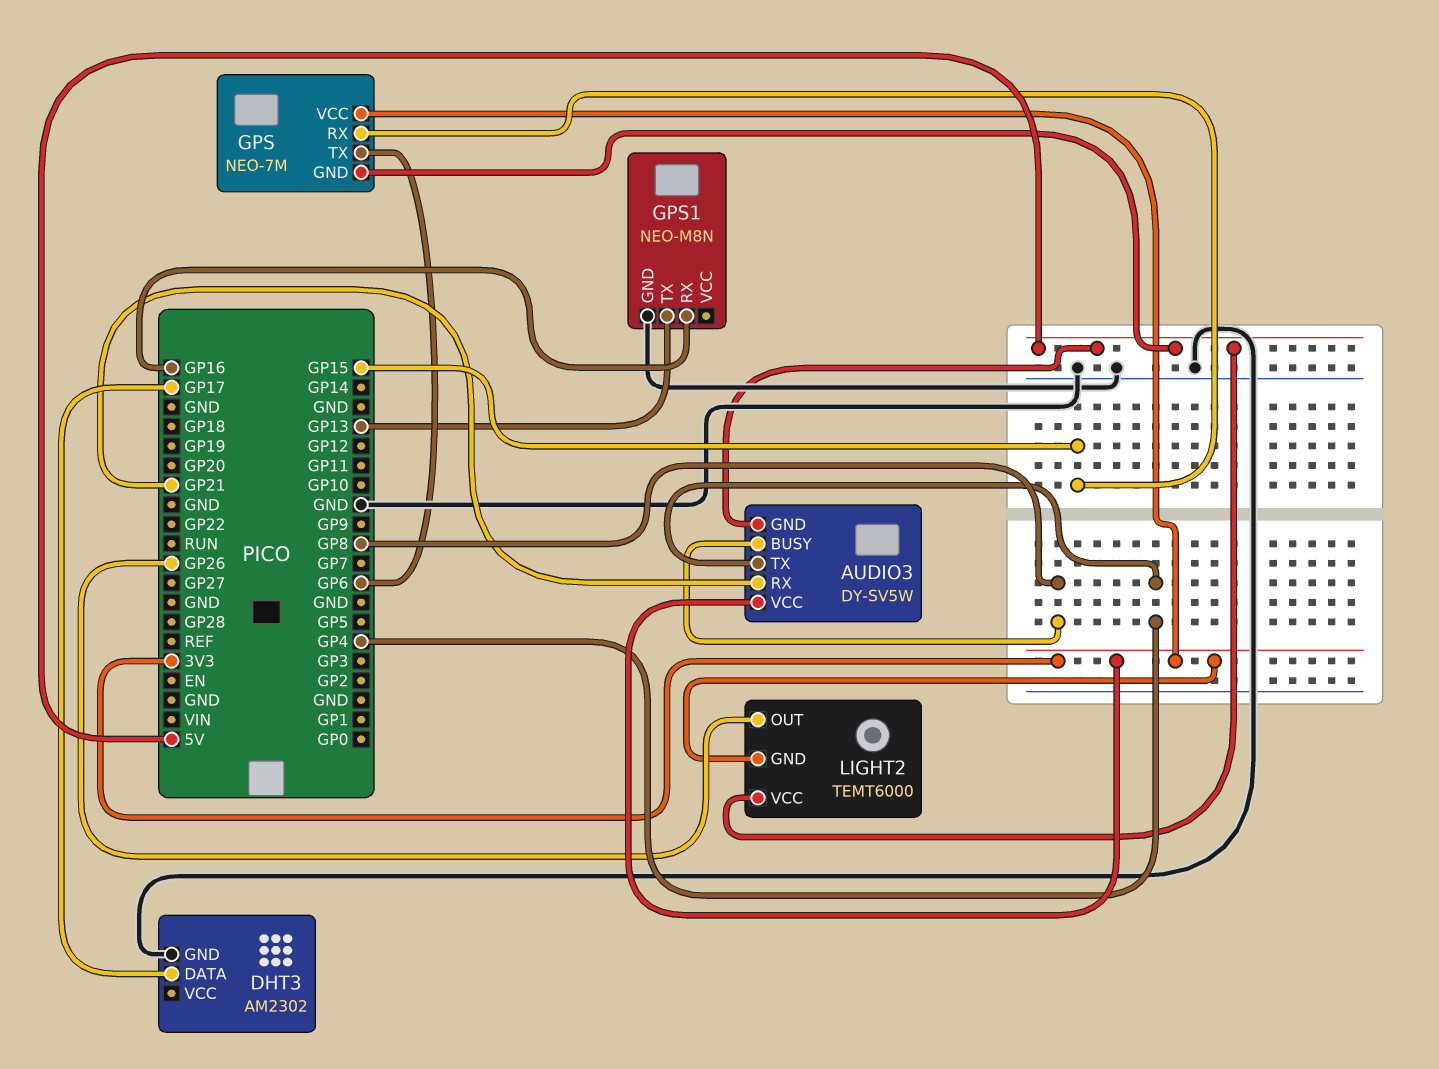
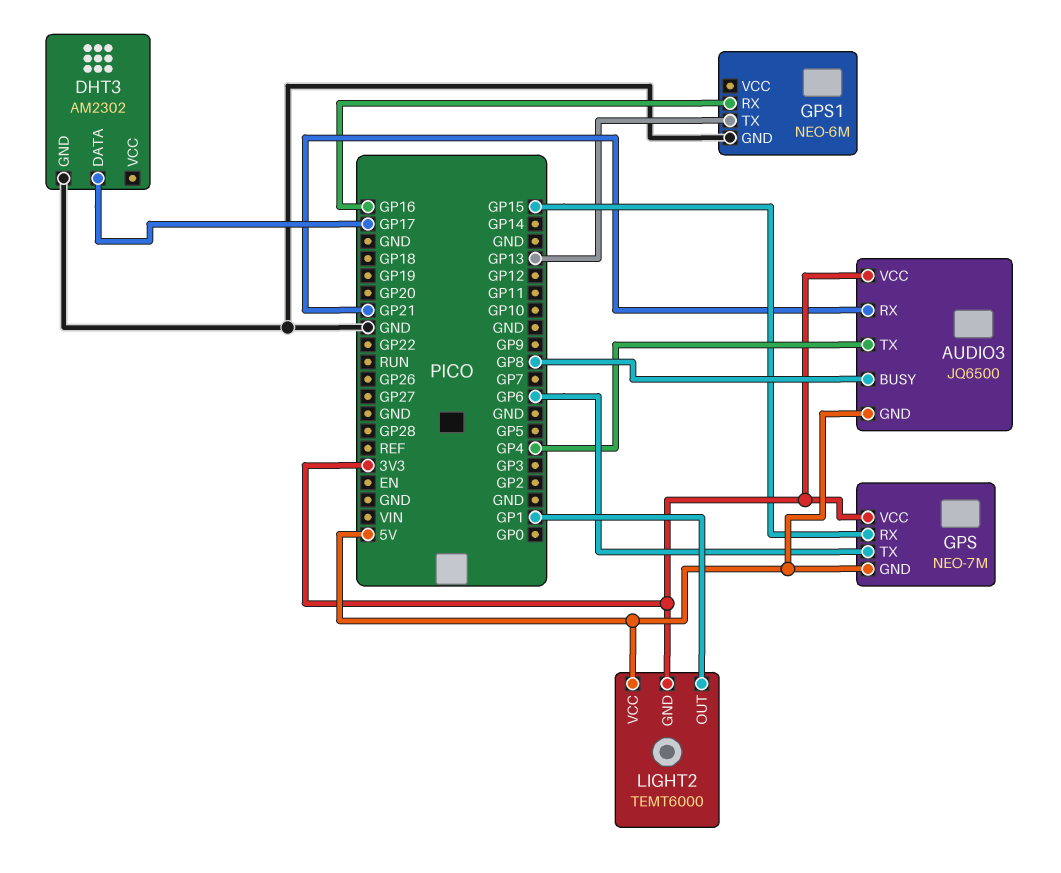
AUDIO3: DY-SV5W -> JQ6500
GPS1: NEO-M8N -> NEO-6M
LIGHT2 pin OUT: GP26 -> GP1

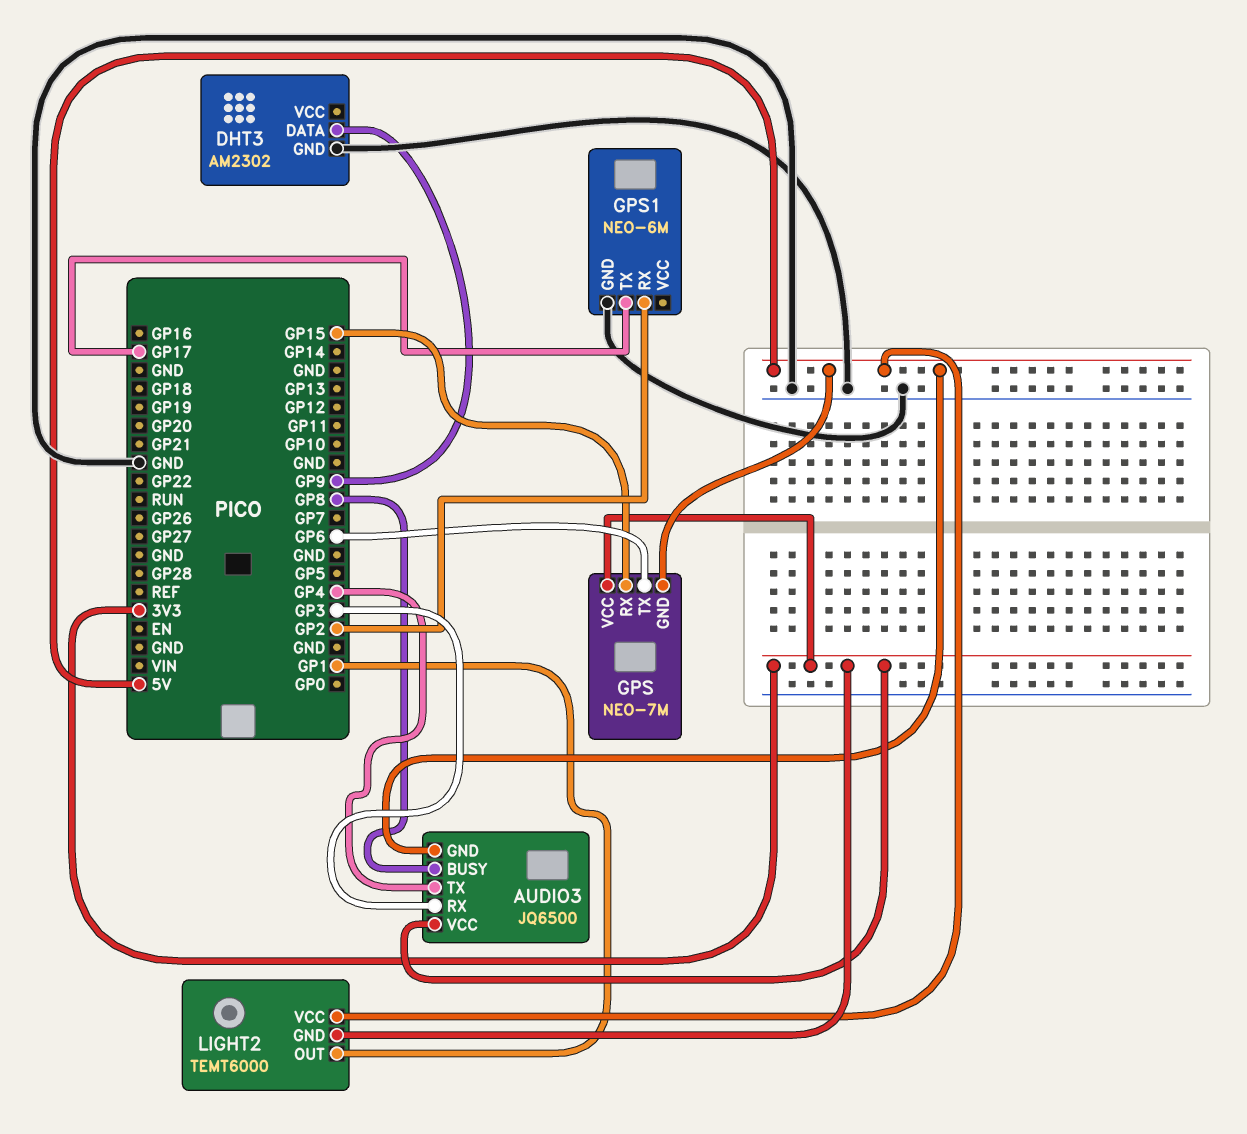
AUDIO3 pin RX: GP21 -> GP3
DHT3 pin DATA: GP17 -> GP9
GPS1 pin RX: GP16 -> GP2
GPS1 pin TX: GP13 -> GP17

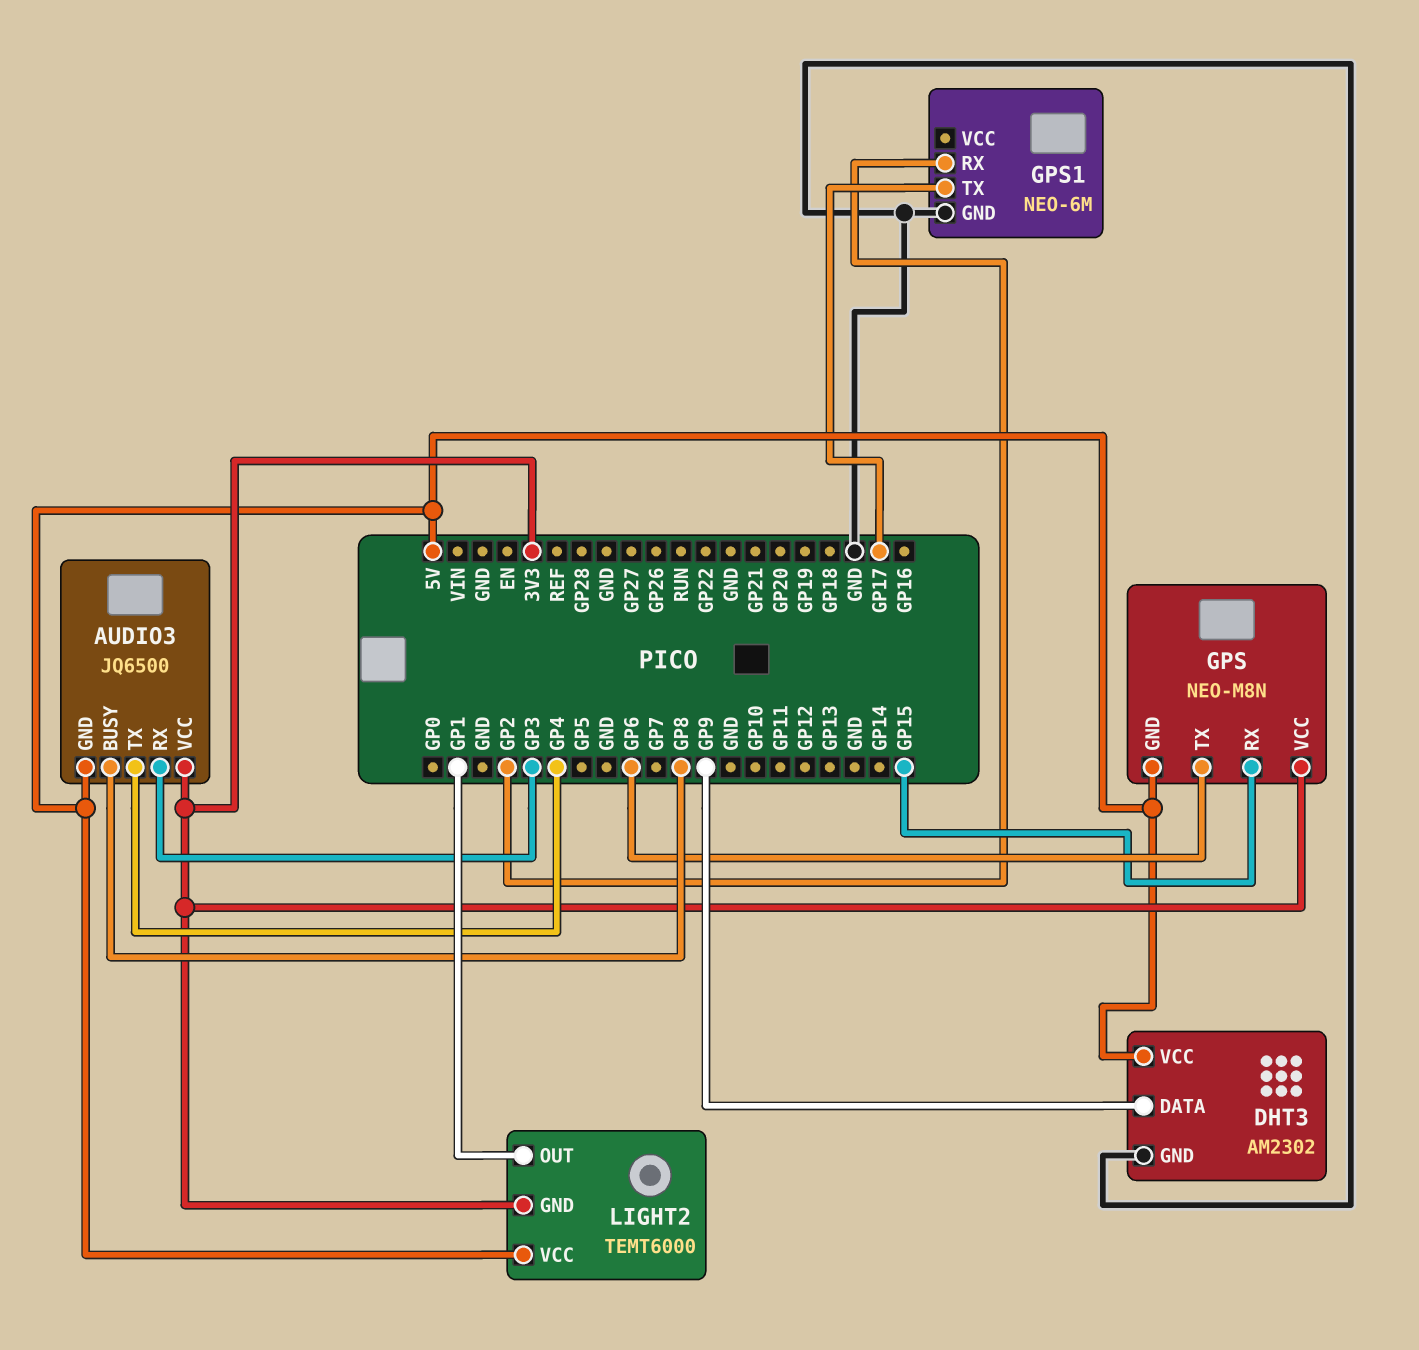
DHT3 pin VCC: none -> 5V
GPS: NEO-7M -> NEO-M8N

